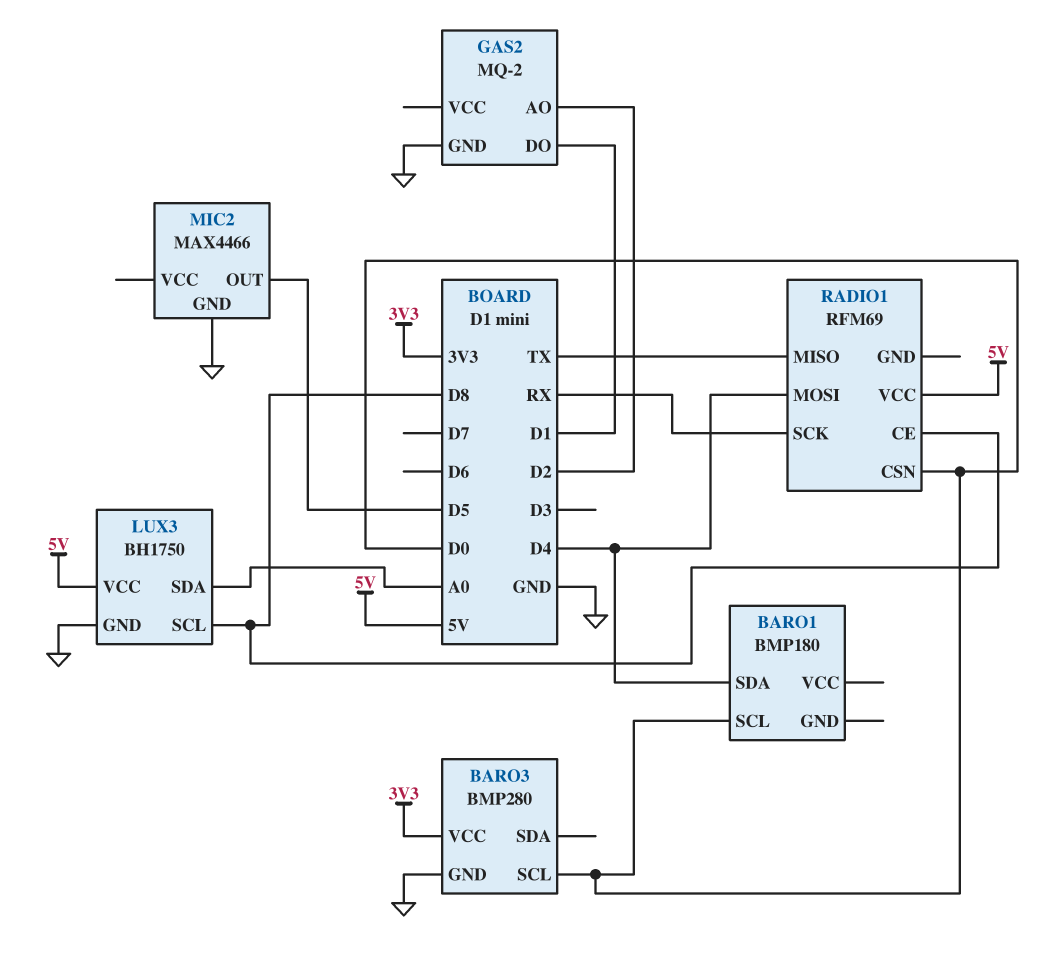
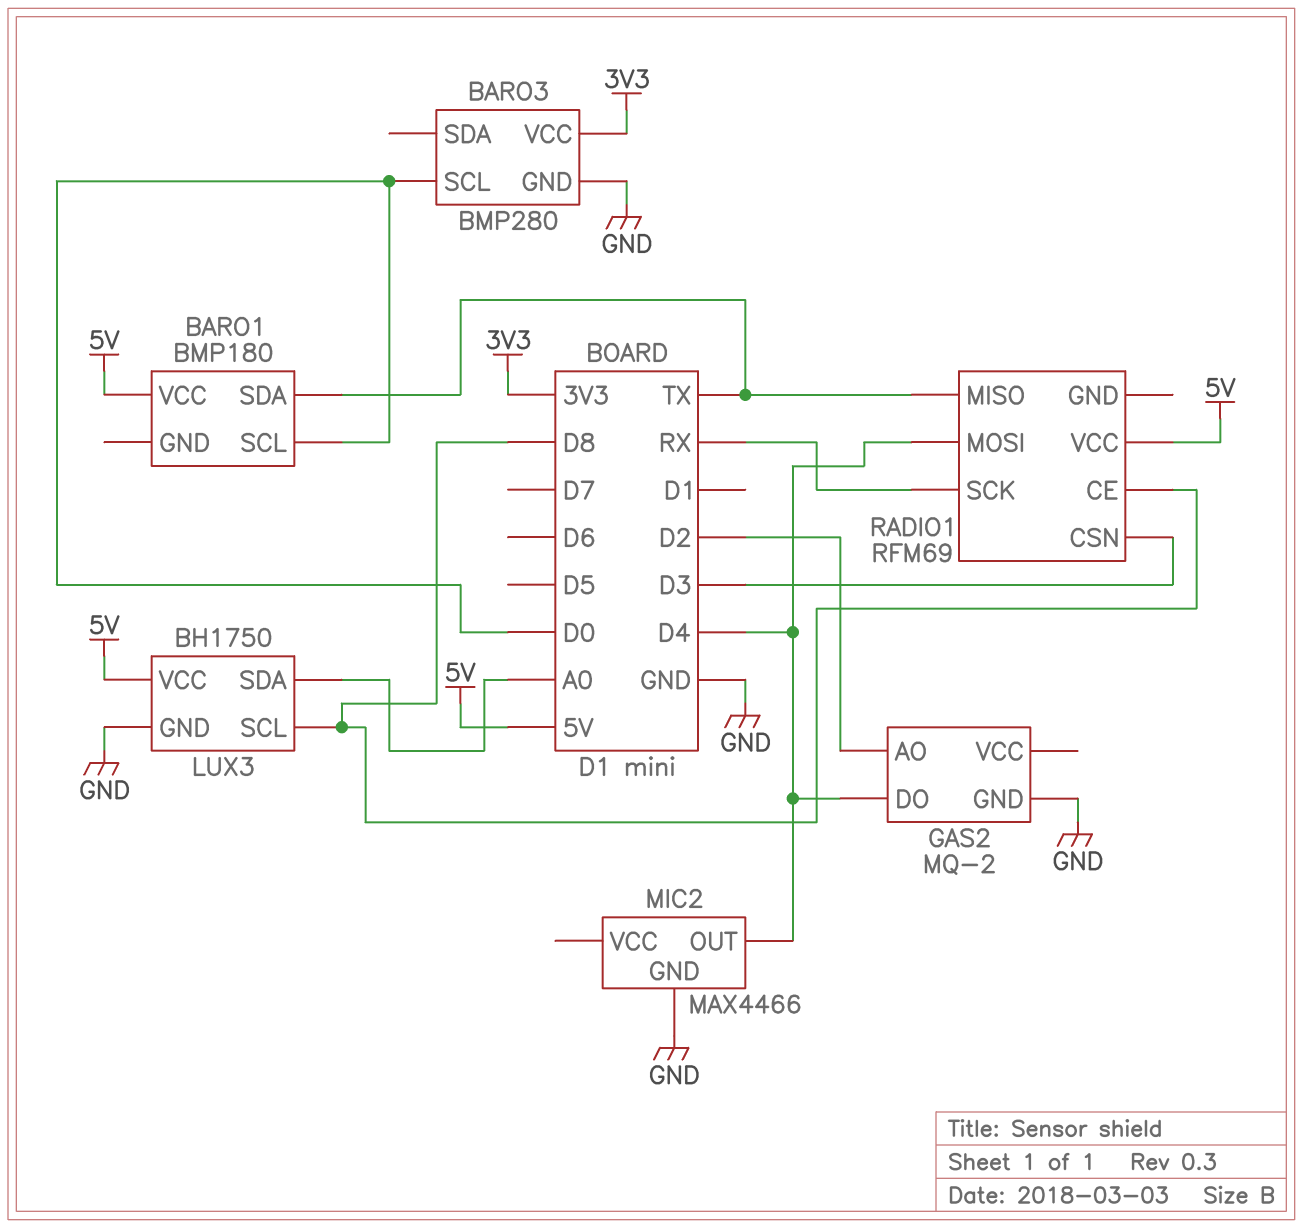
BARO1 pin SDA: D4 -> TX
BARO1 pin VCC: none -> 5V
GAS2 pin DO: D1 -> D4
MIC2 pin OUT: D5 -> D4
RADIO1 pin CSN: D0 -> D3

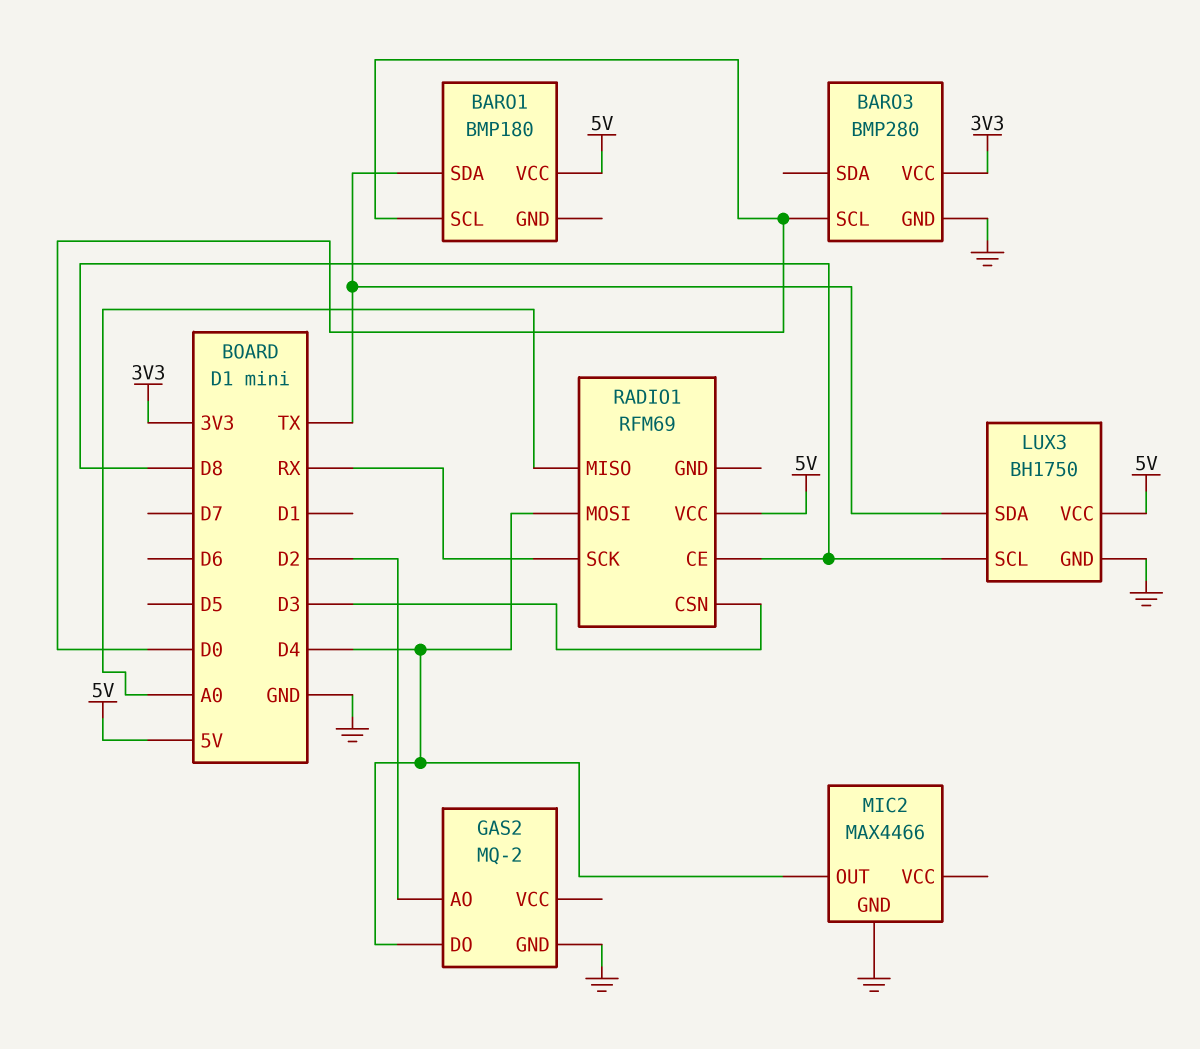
LUX3 pin SDA: A0 -> TX
RADIO1 pin MISO: TX -> A0

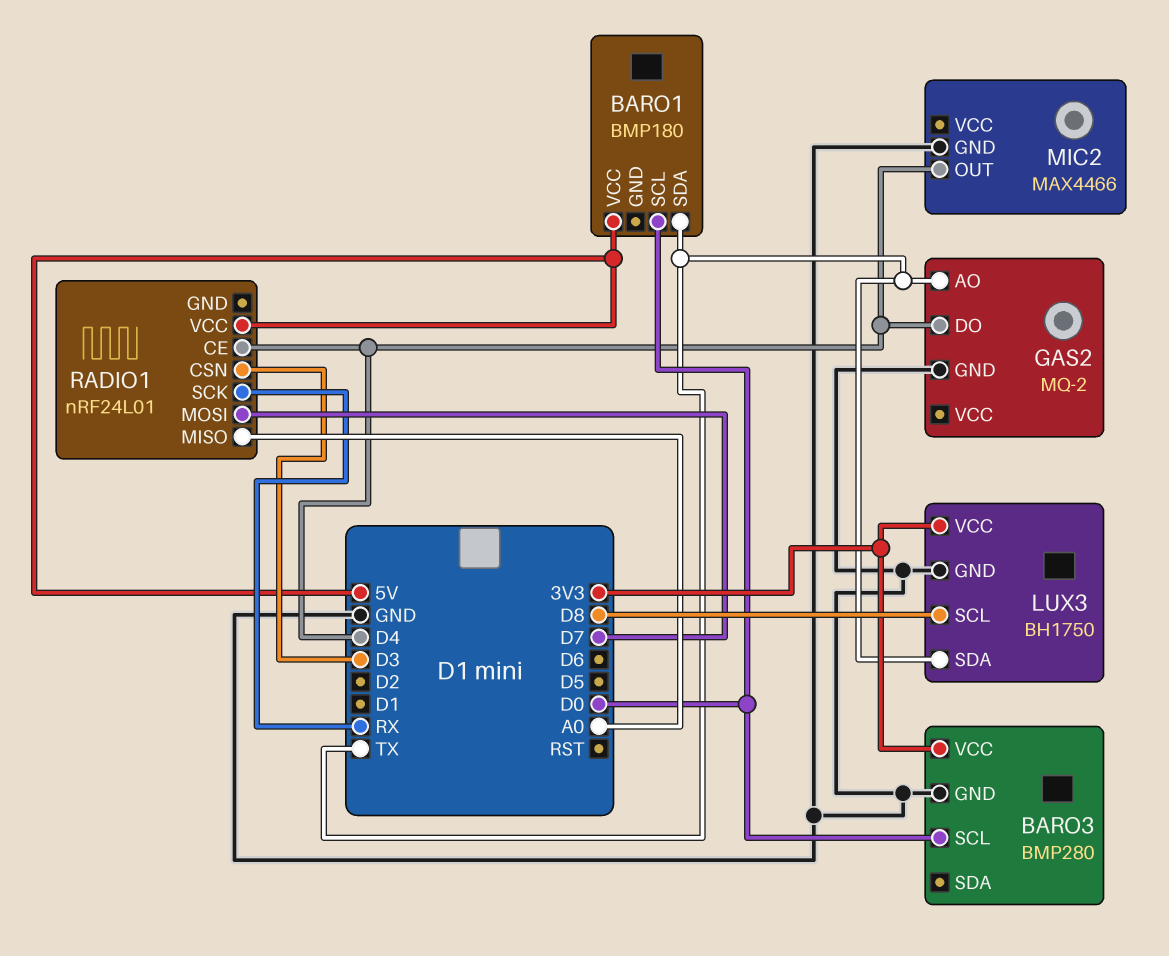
GAS2 pin AO: D2 -> TX
LUX3 pin VCC: 5V -> 3V3
RADIO1: RFM69 -> nRF24L01
RADIO1 pin CE: D8 -> D4
RADIO1 pin MOSI: D4 -> D7

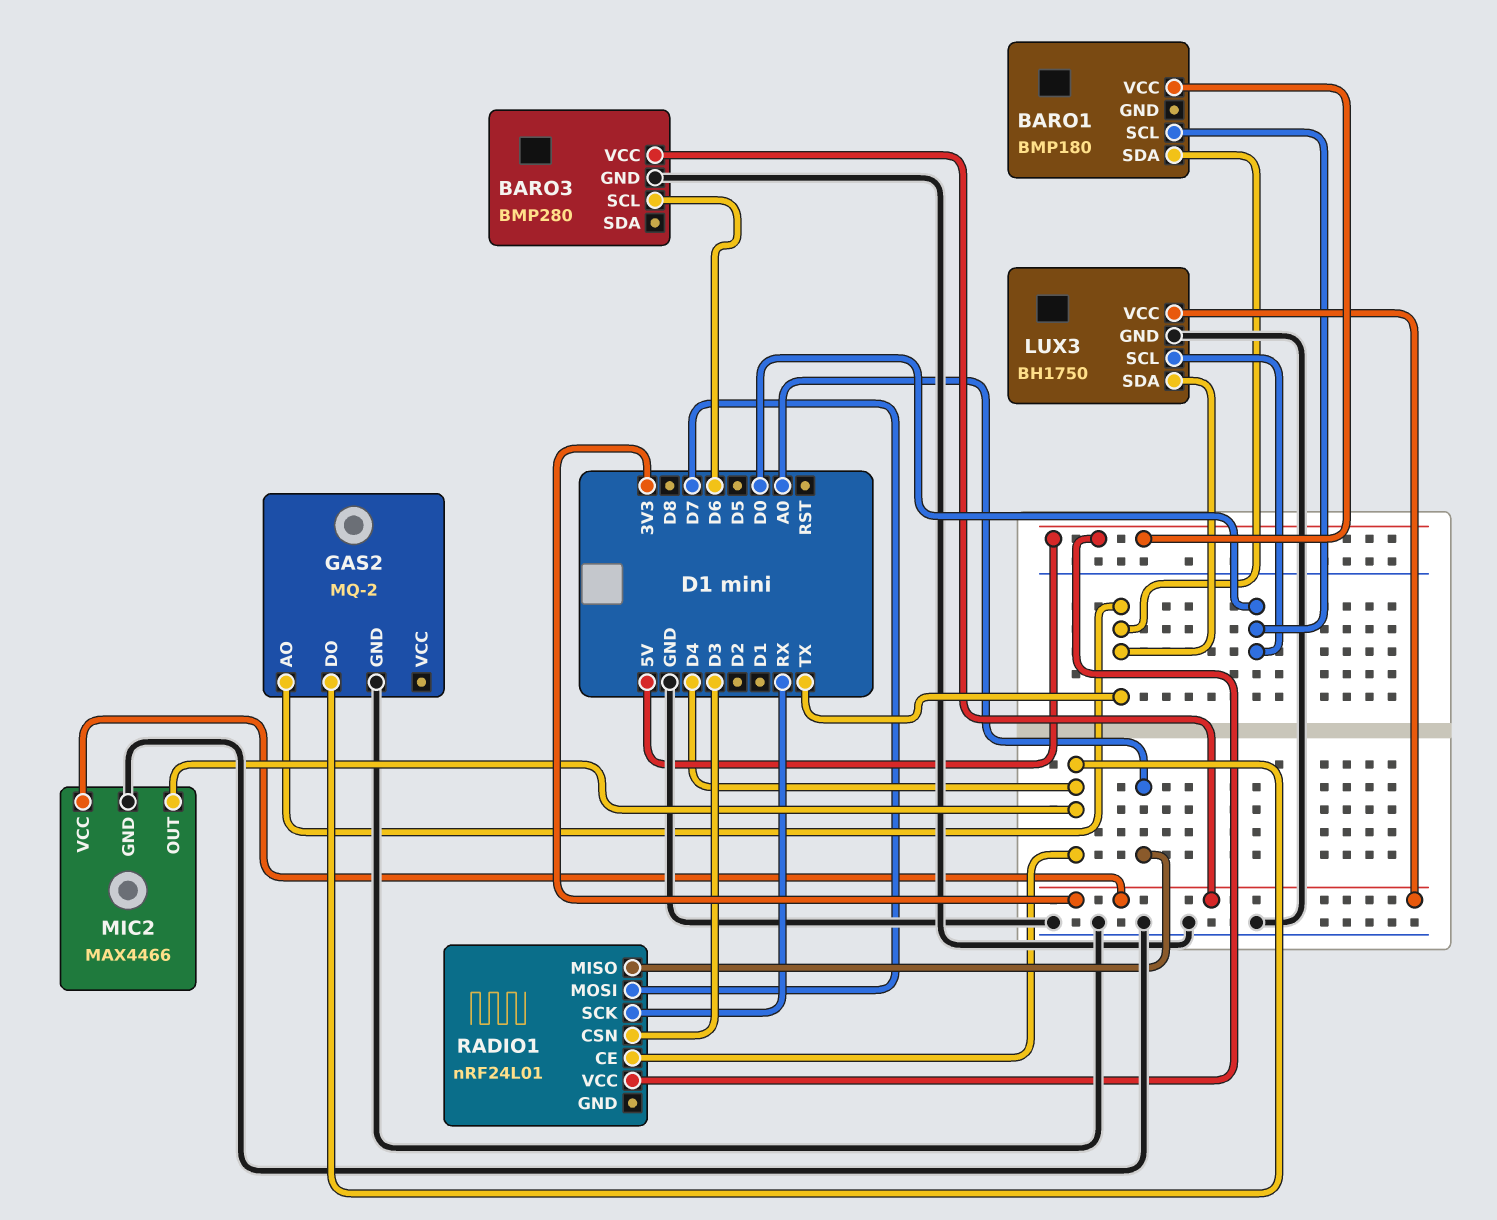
BARO3 pin SCL: D0 -> D6
LUX3 pin SCL: D8 -> D0
MIC2 pin VCC: none -> 3V3

